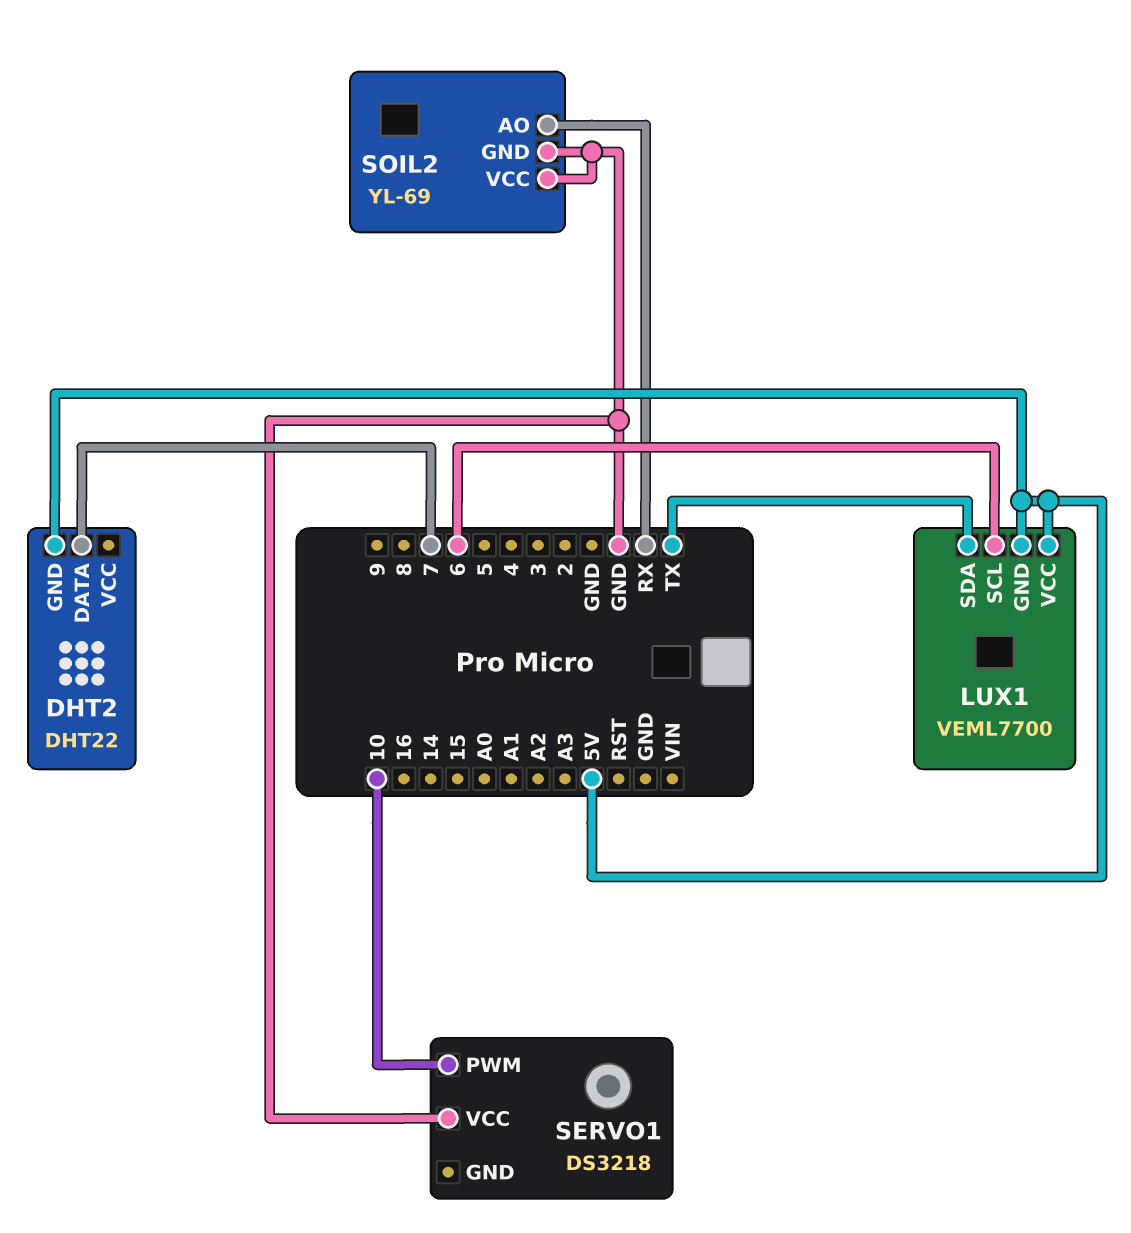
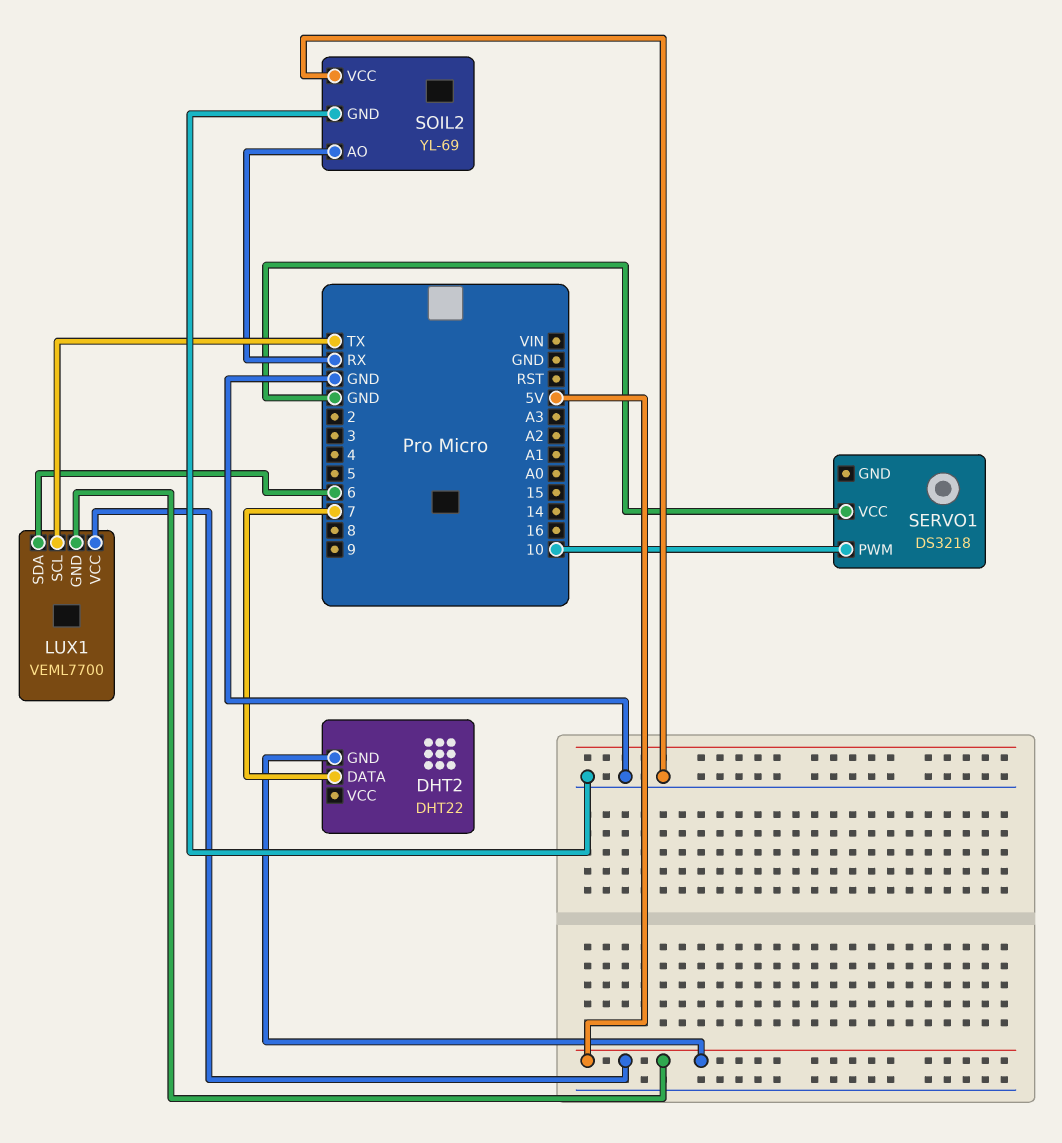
LUX1 pin SCL: 6 -> TX
LUX1 pin SDA: TX -> 6

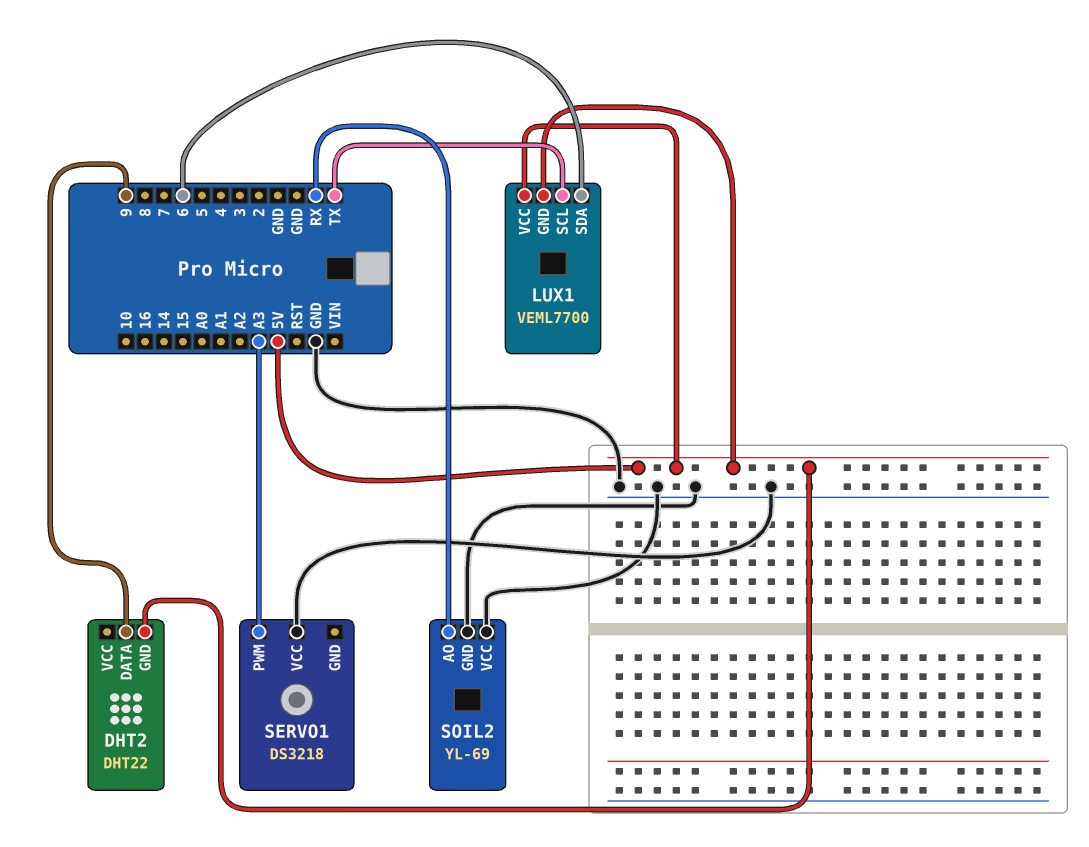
DHT2 pin DATA: 7 -> 9
SERVO1 pin PWM: 10 -> A3

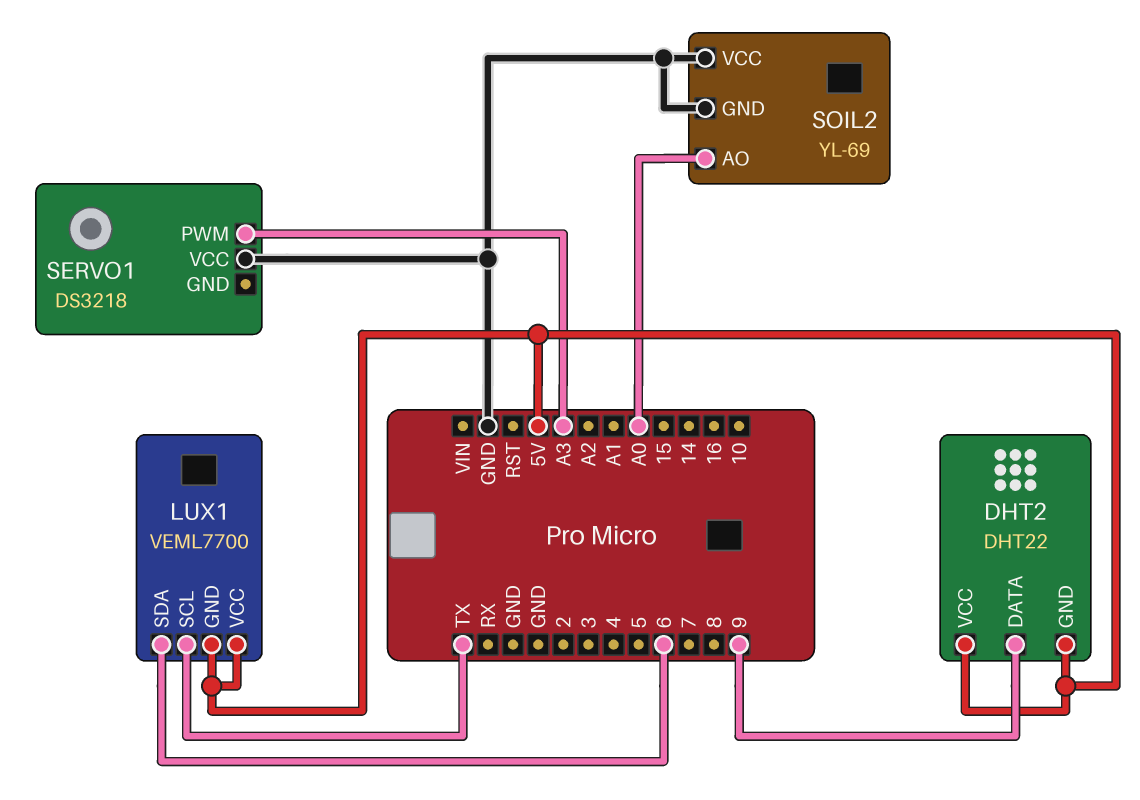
DHT2 pin VCC: none -> 5V
SOIL2 pin AO: RX -> A0

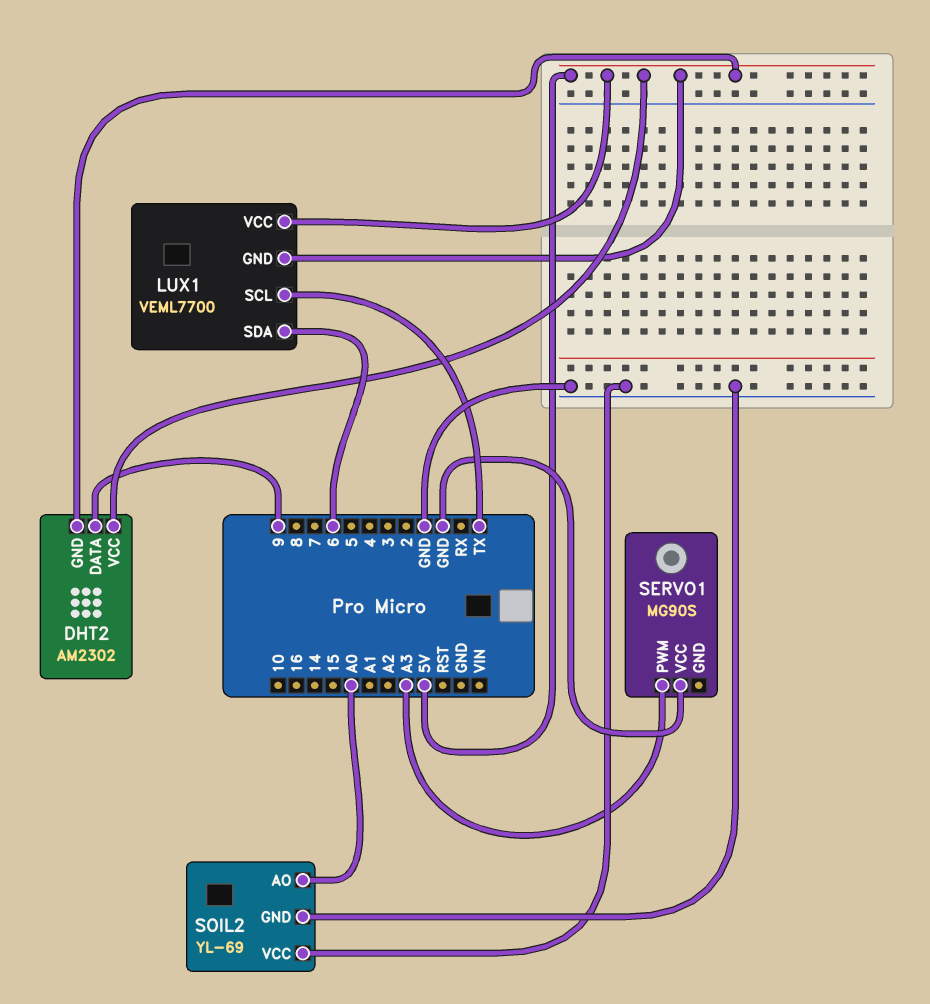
DHT2: DHT22 -> AM2302
SERVO1: DS3218 -> MG90S

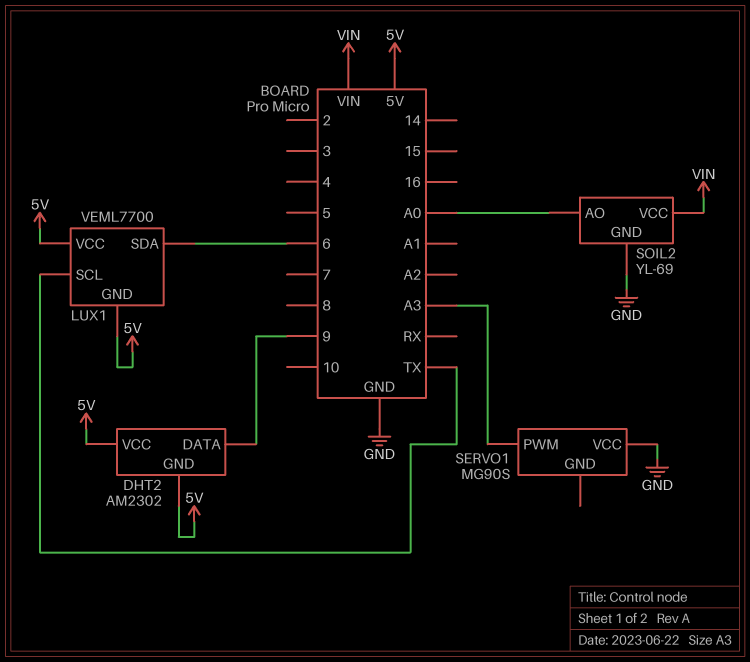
SOIL2 pin VCC: GND -> VIN

